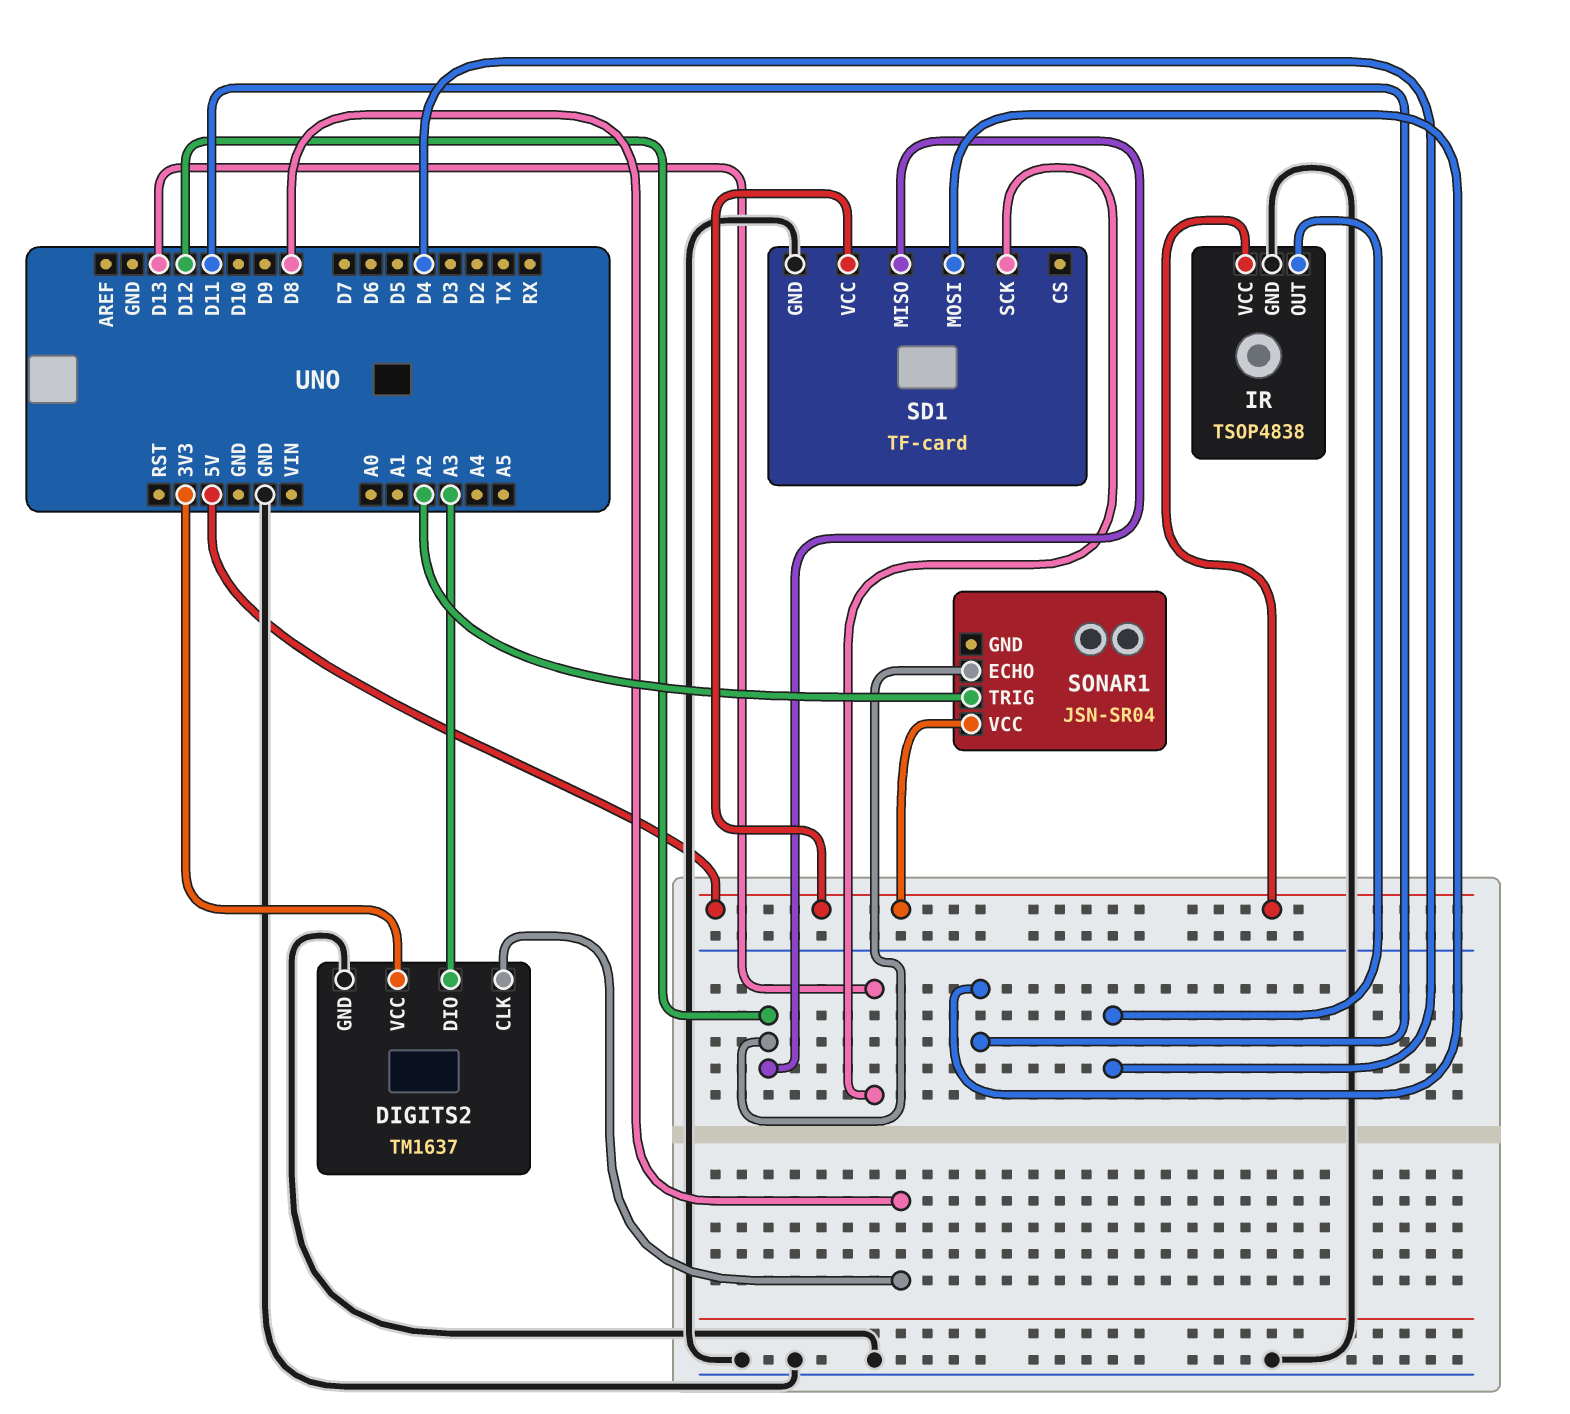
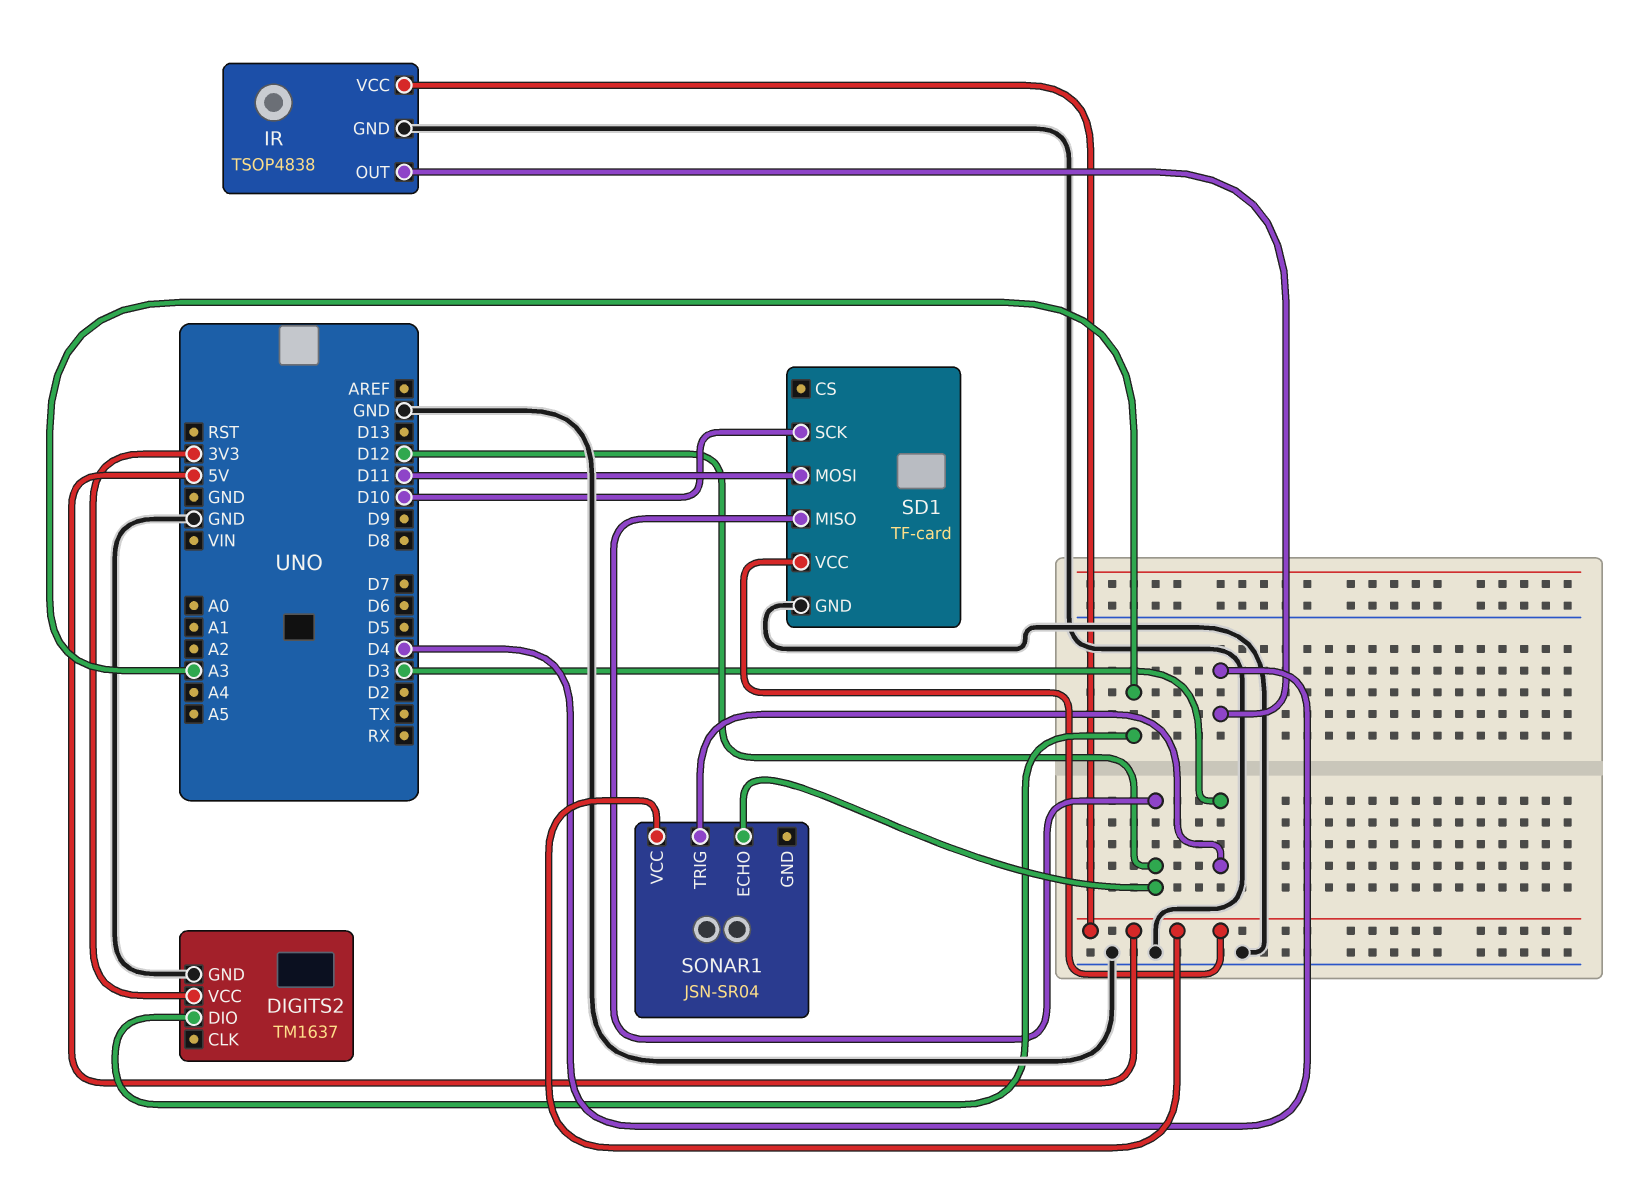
DIGITS2 pin CLK: D8 -> none
SD1 pin SCK: D13 -> D10
SONAR1 pin TRIG: A2 -> D3

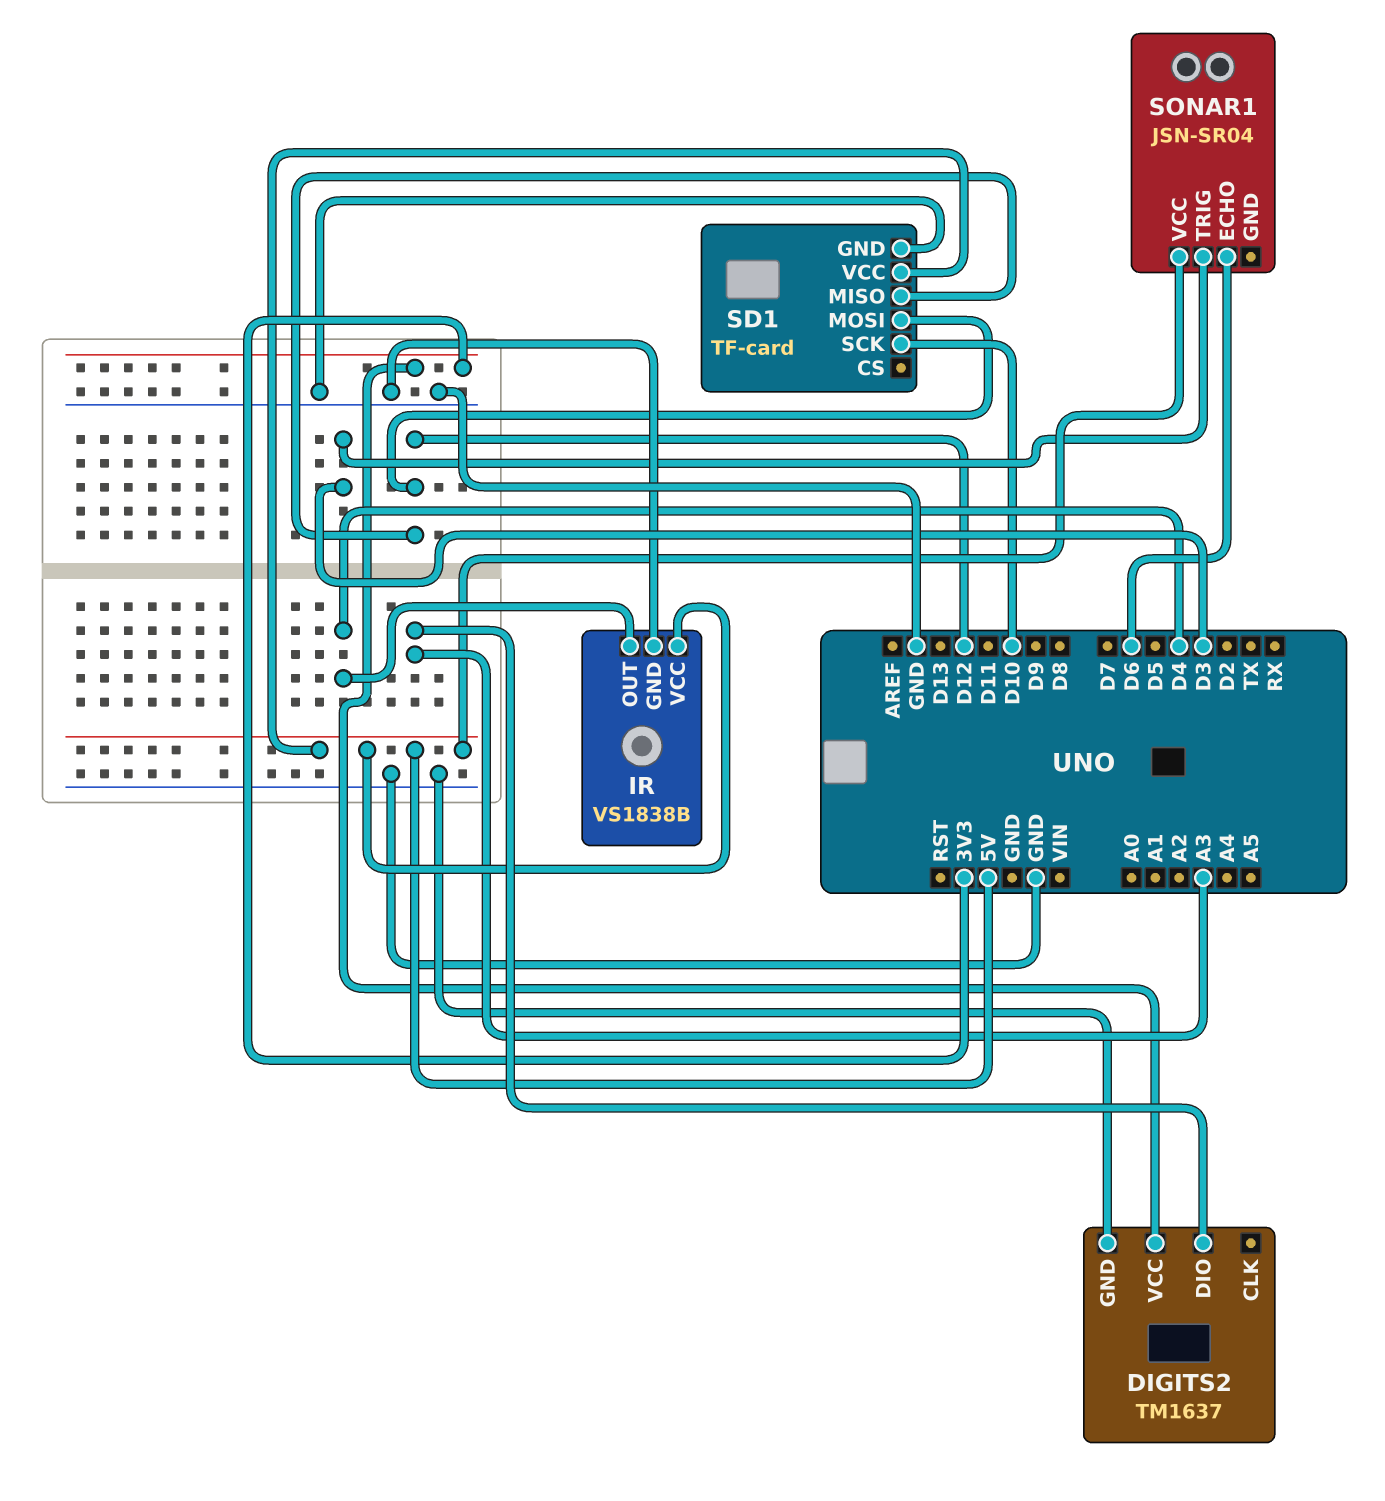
IR: TSOP4838 -> VS1838B
SD1 pin MOSI: D11 -> D12
SONAR1 pin ECHO: D12 -> D6

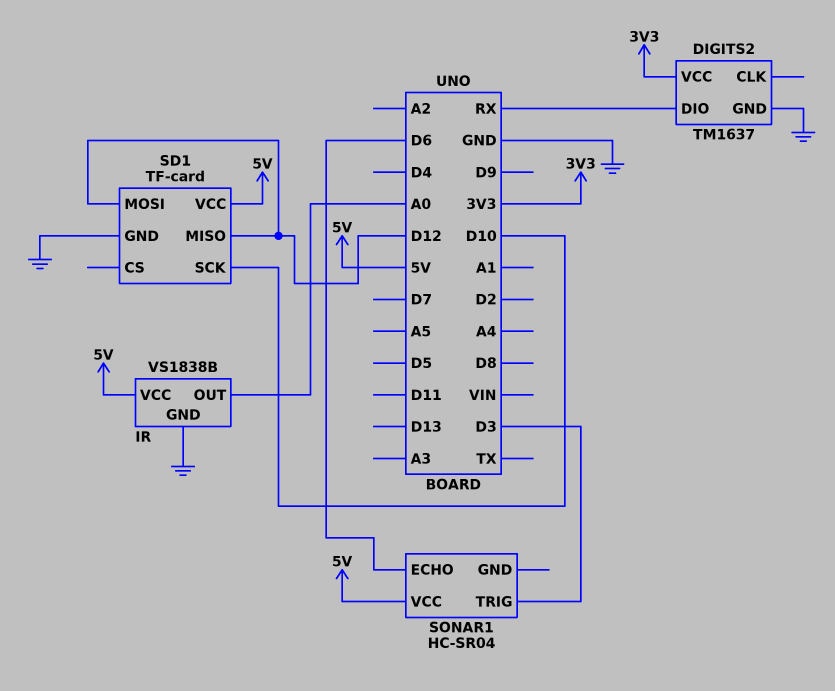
DIGITS2 pin DIO: A3 -> RX
IR pin OUT: D4 -> A0
SONAR1: JSN-SR04 -> HC-SR04

